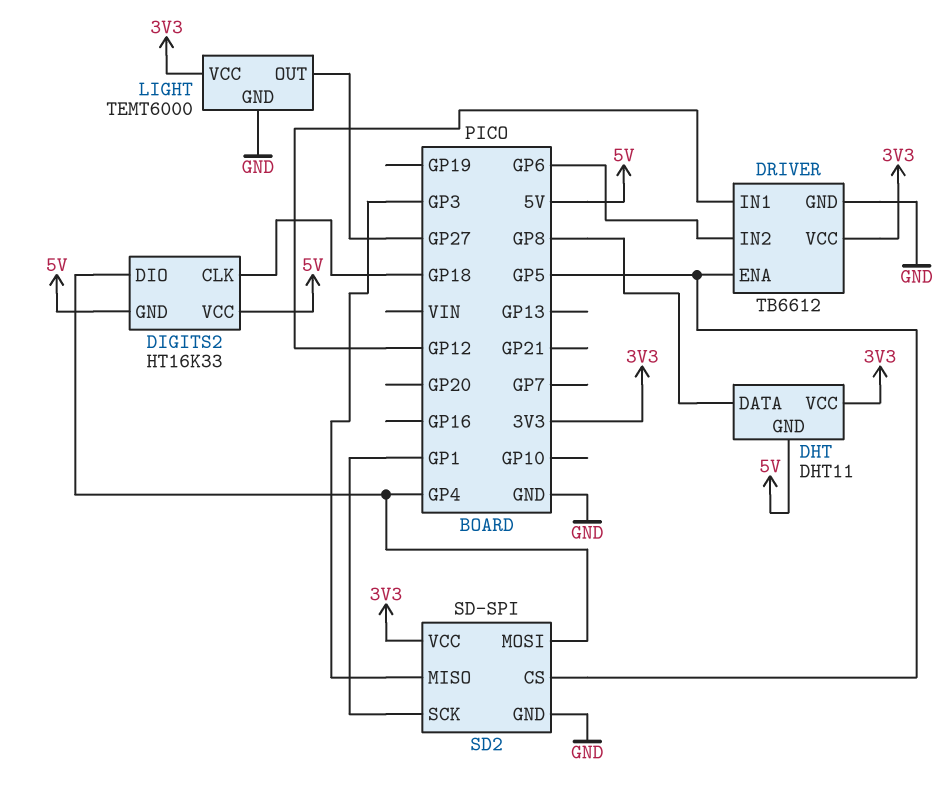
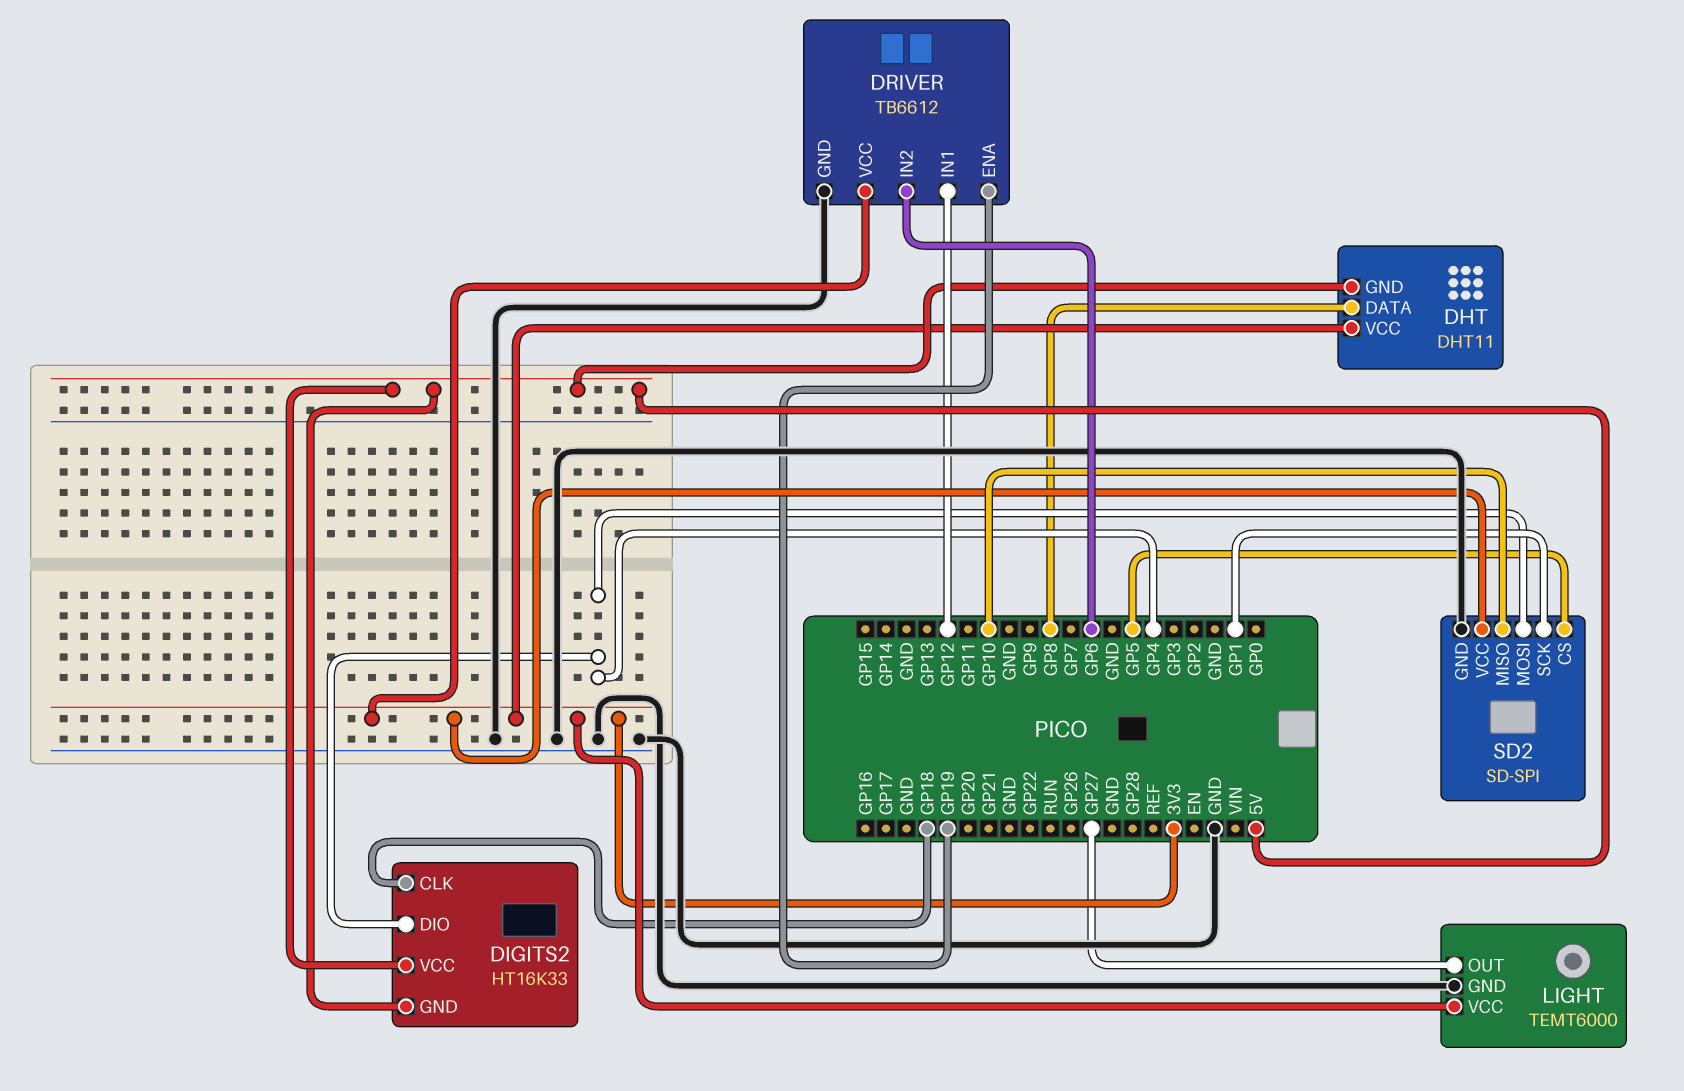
DRIVER pin ENA: GP5 -> GP19
SD2 pin MISO: GP3 -> GP10

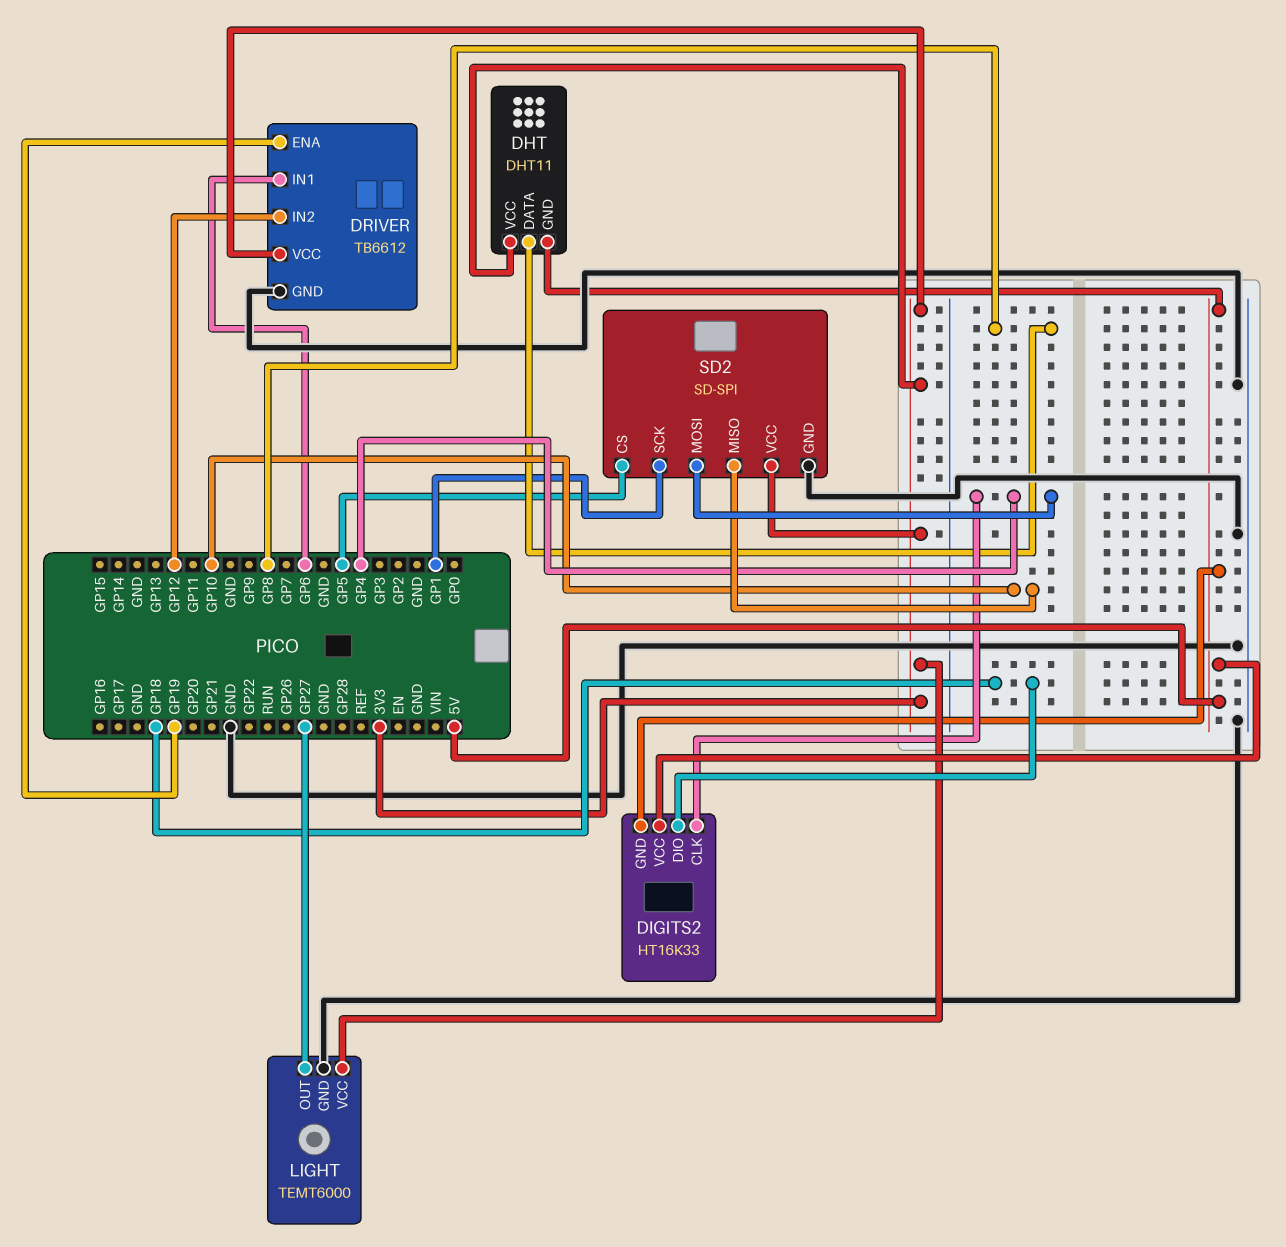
DIGITS2 pin CLK: GP18 -> GP4
DIGITS2 pin DIO: GP4 -> GP18
DRIVER pin IN1: GP12 -> GP6
DRIVER pin IN2: GP6 -> GP12

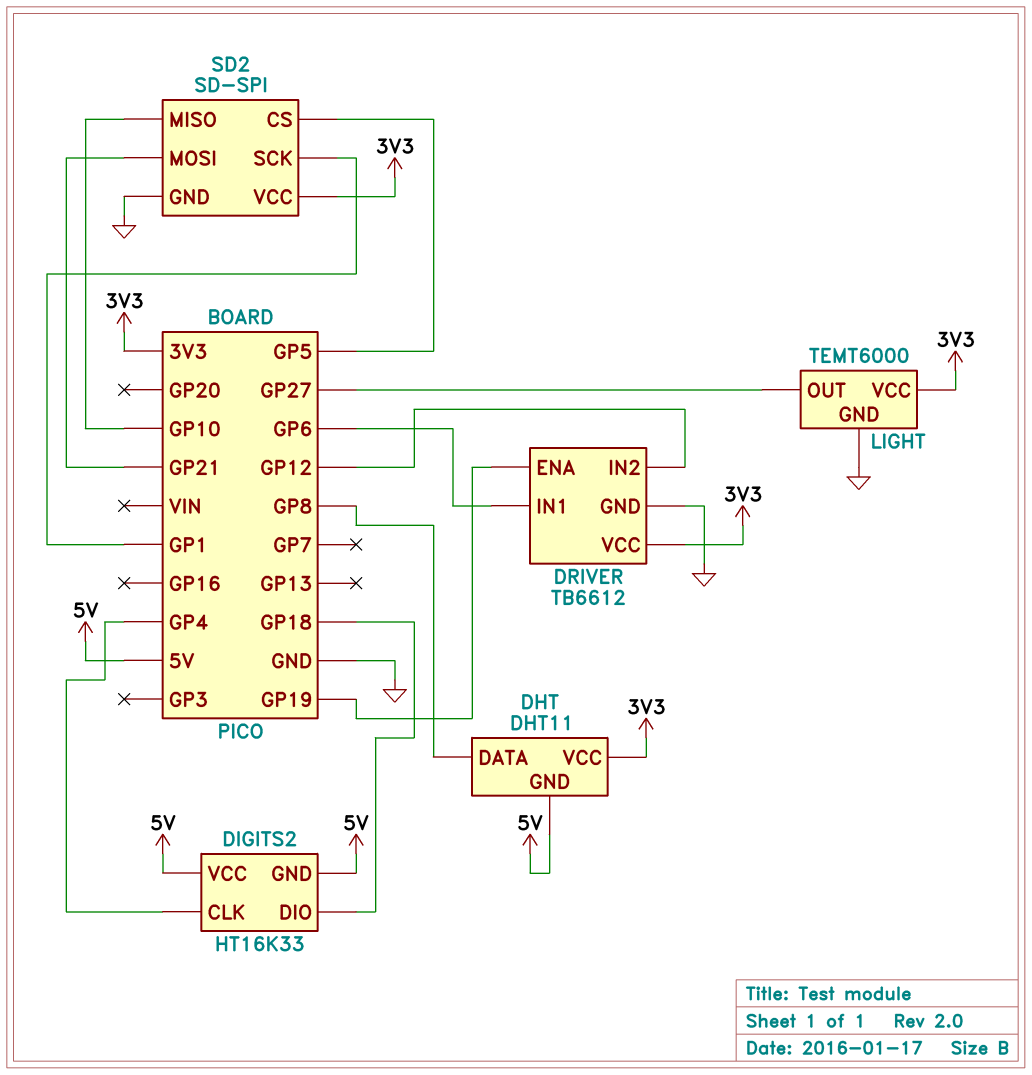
SD2 pin MOSI: GP4 -> GP21

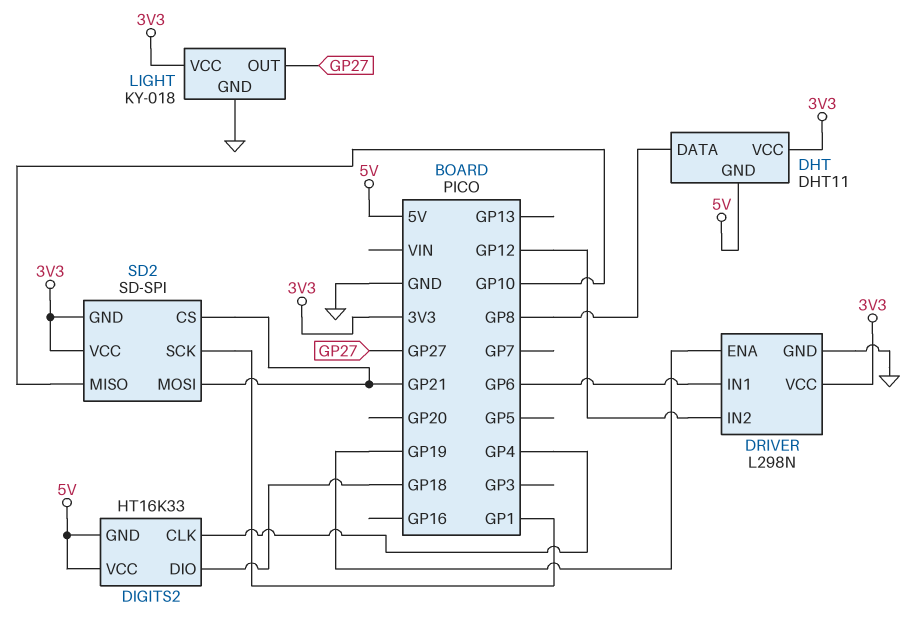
DRIVER: TB6612 -> L298N
LIGHT: TEMT6000 -> KY-018
SD2 pin CS: GP5 -> GP21
SD2 pin GND: GND -> 3V3

